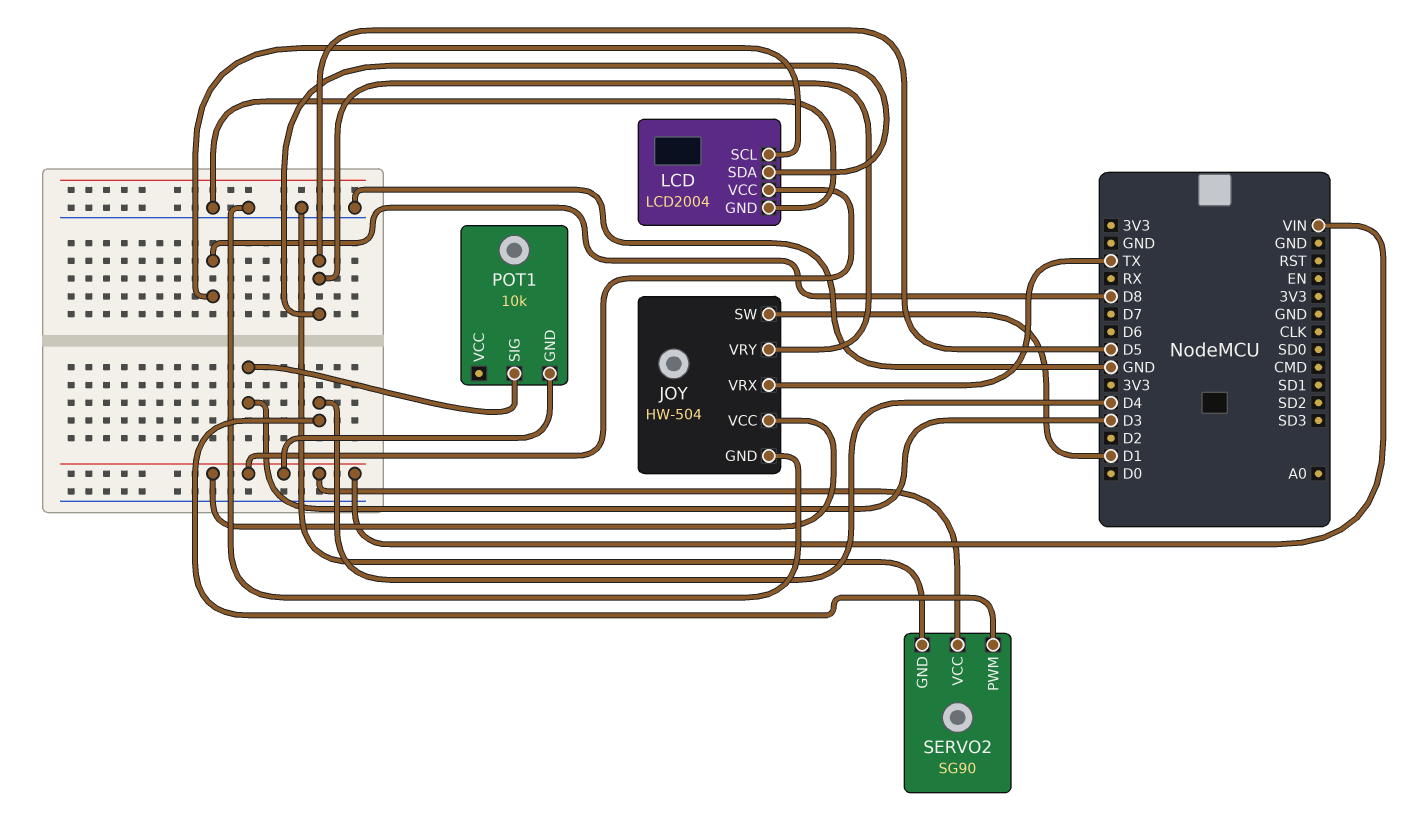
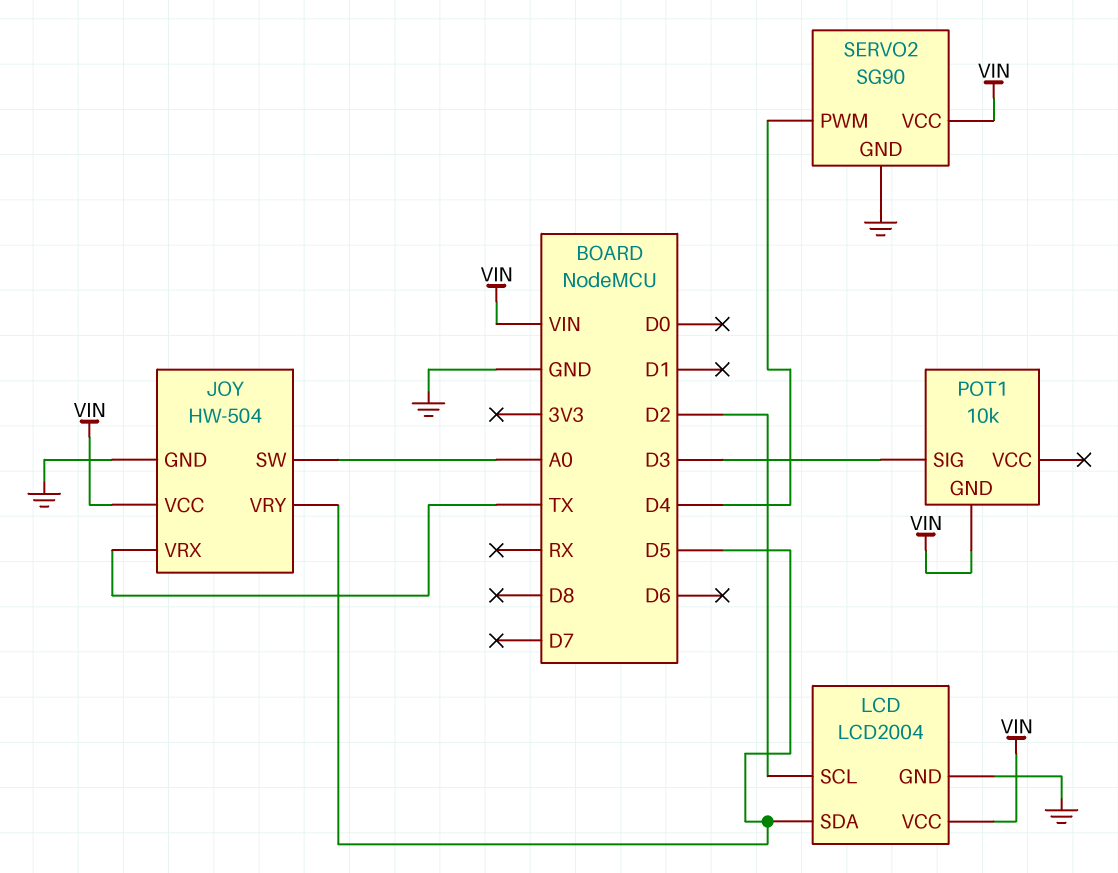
JOY pin SW: D1 -> A0
LCD pin SCL: D8 -> D2

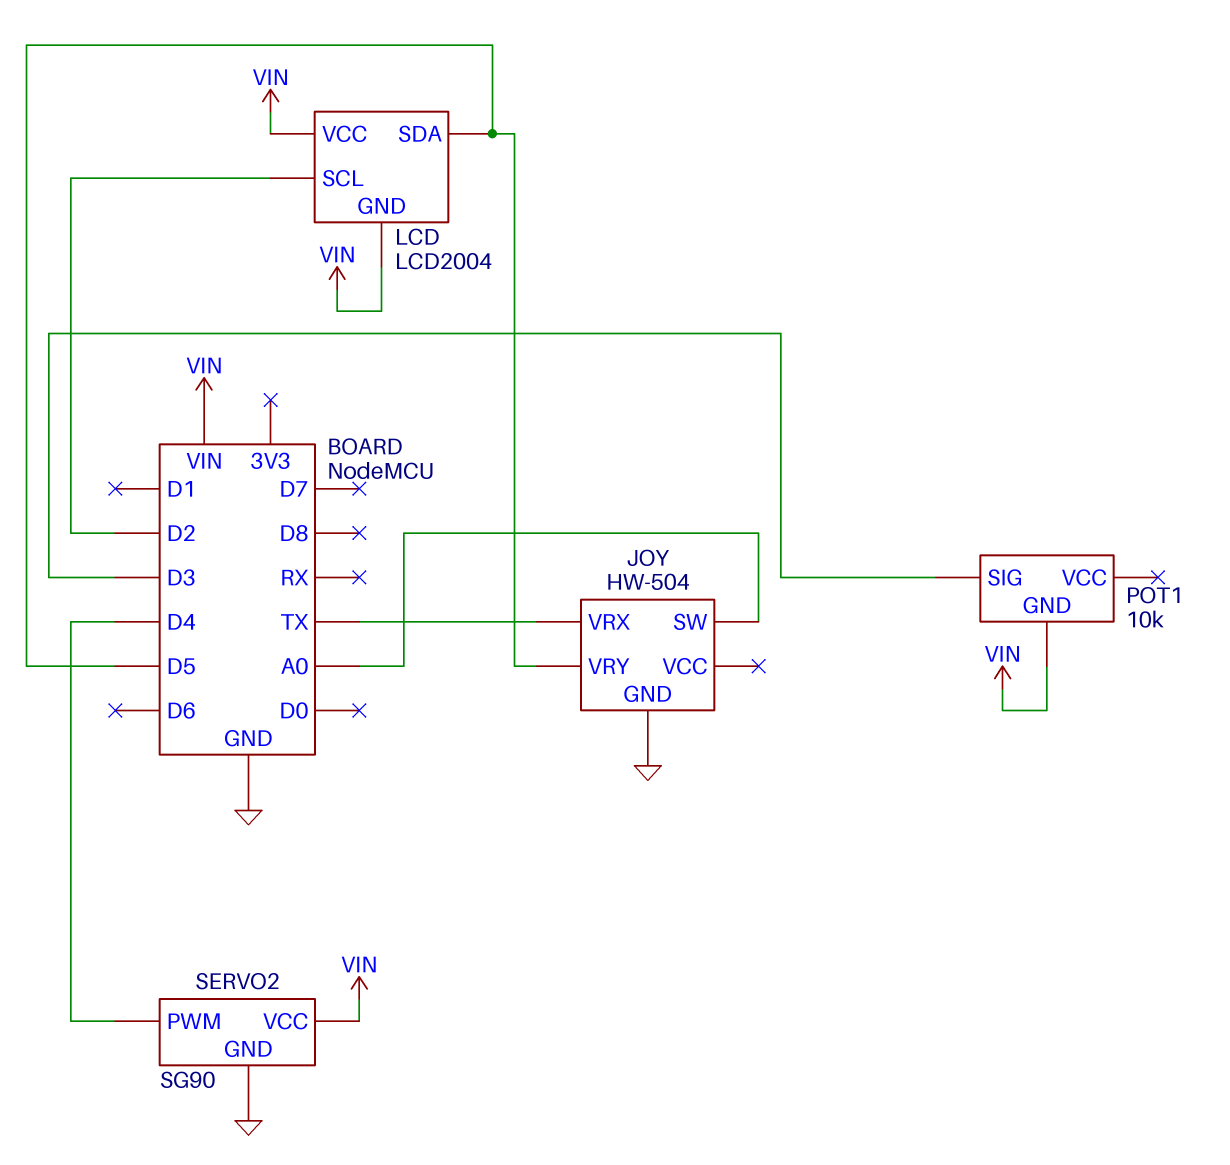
JOY pin VCC: VIN -> none
LCD pin GND: GND -> VIN

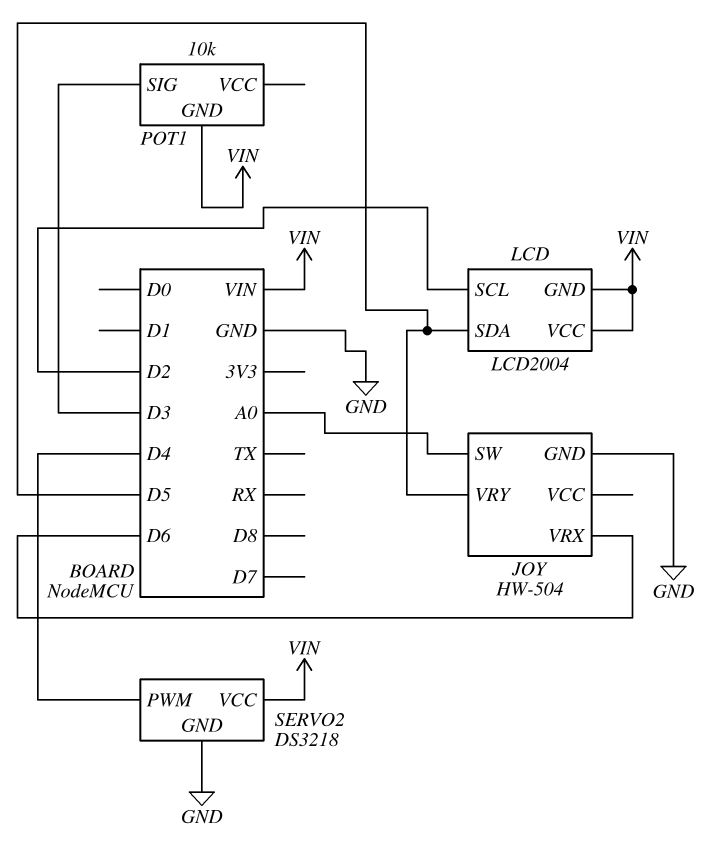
JOY pin VRX: TX -> D6
SERVO2: SG90 -> DS3218

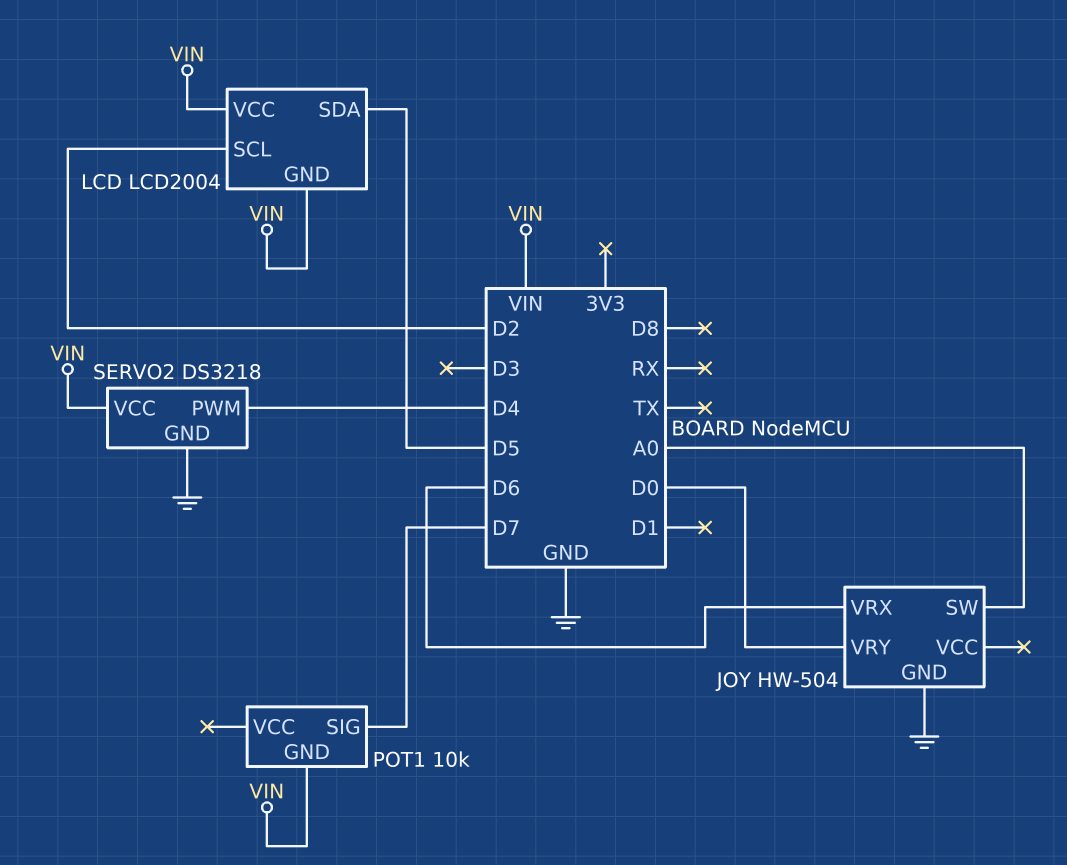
JOY pin VRY: D5 -> D0
POT1 pin SIG: D3 -> D7

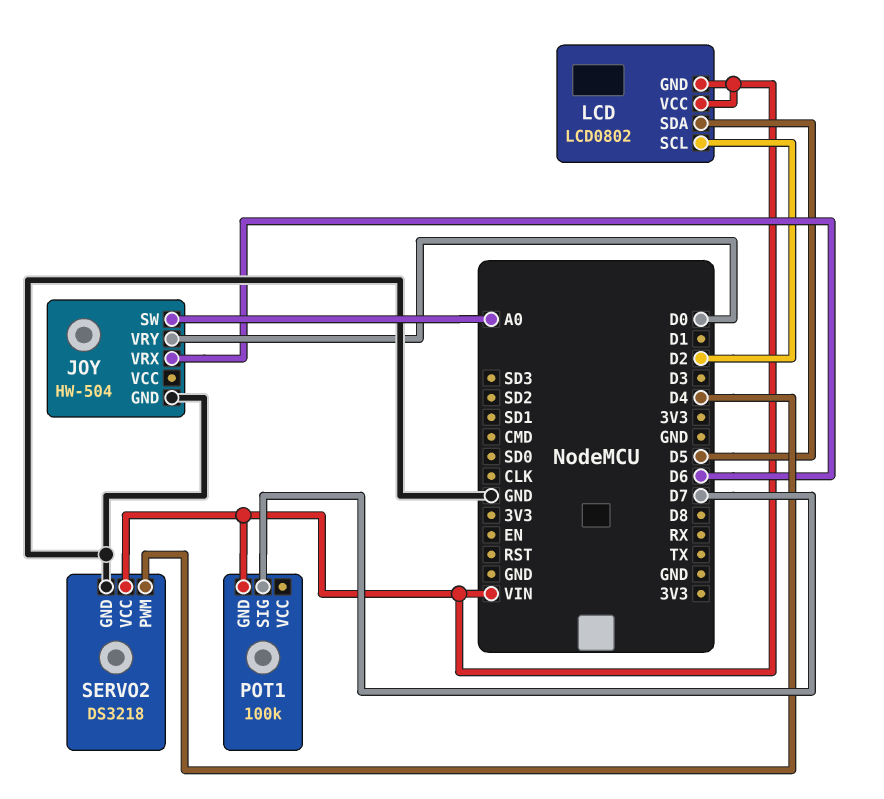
LCD: LCD2004 -> LCD0802
POT1: 10k -> 100k

